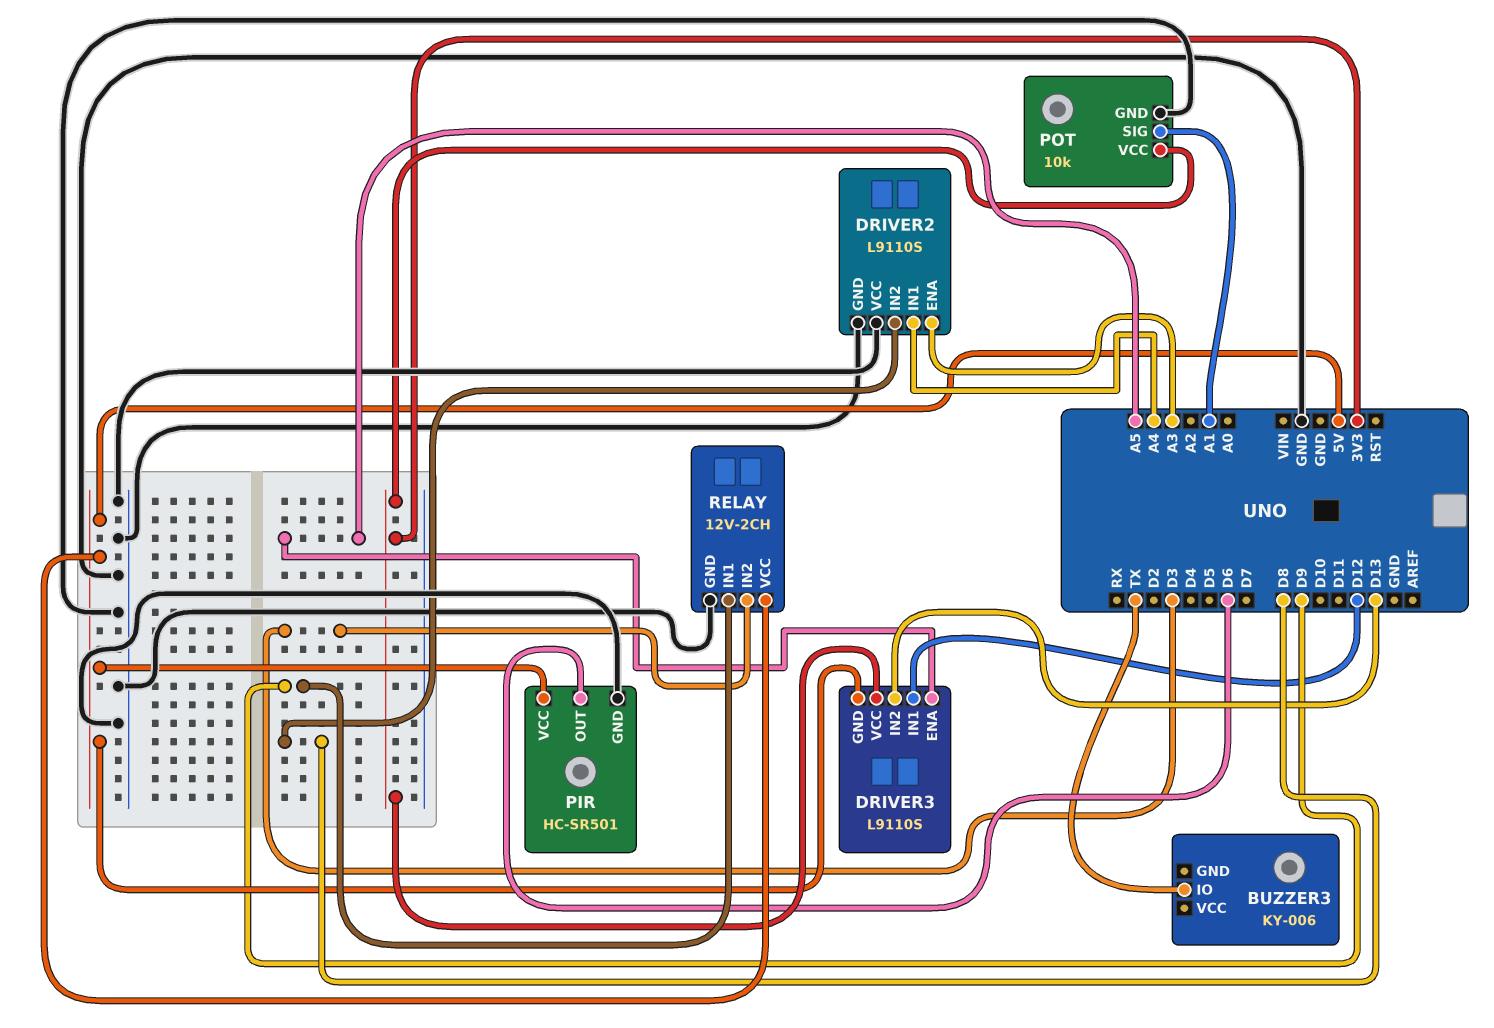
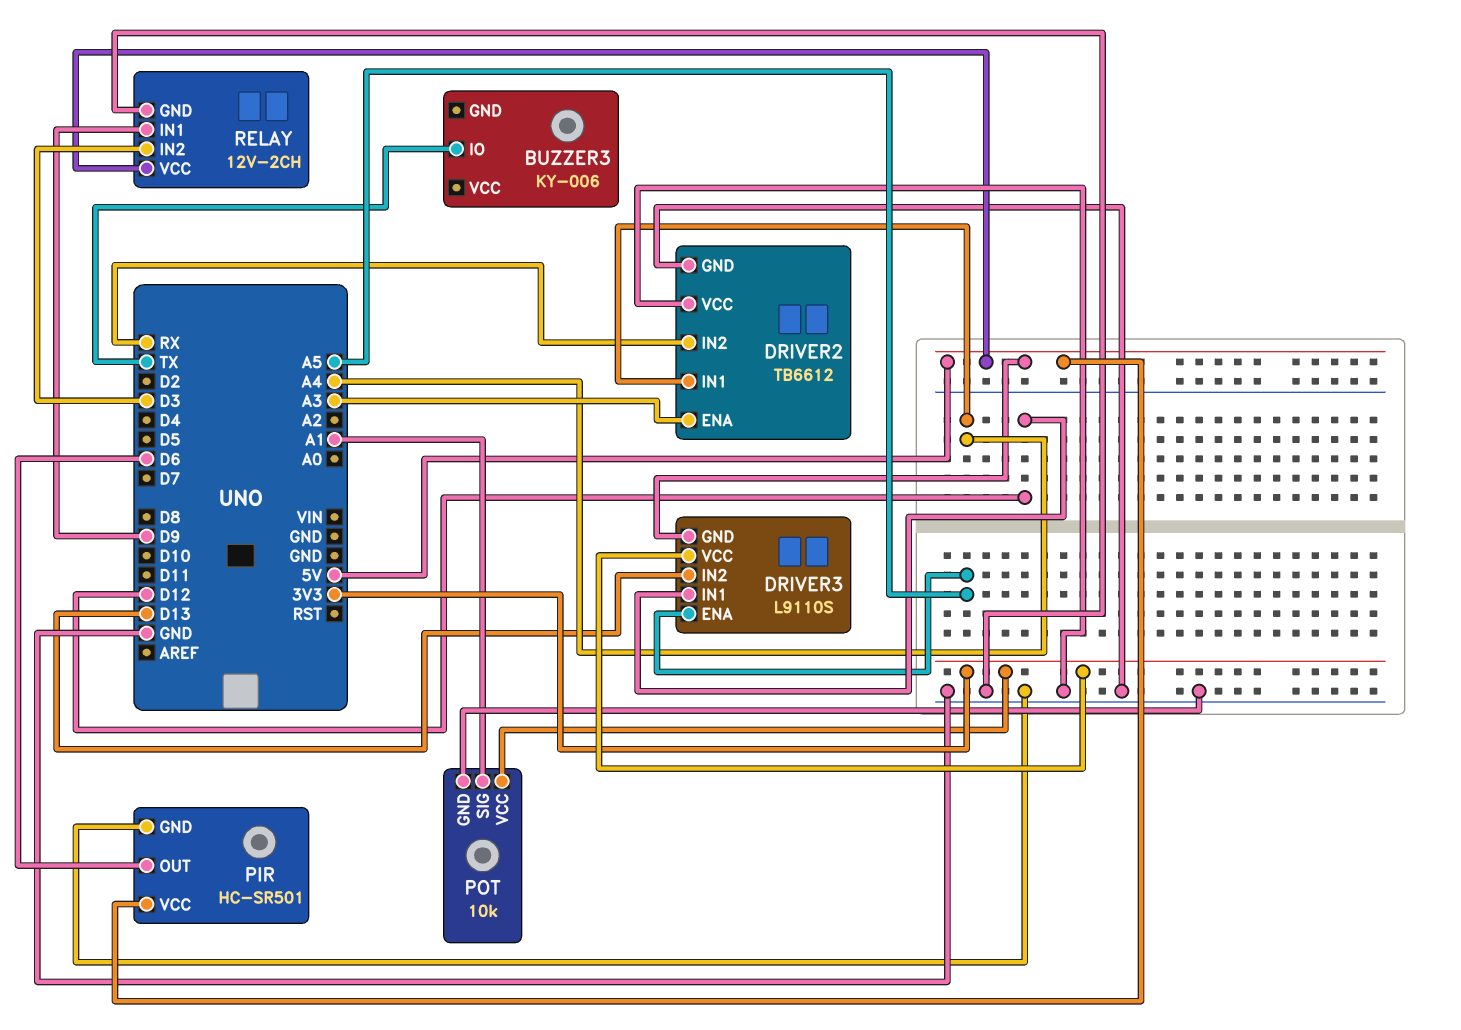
DRIVER2: L9110S -> TB6612
DRIVER2 pin IN2: D8 -> RX

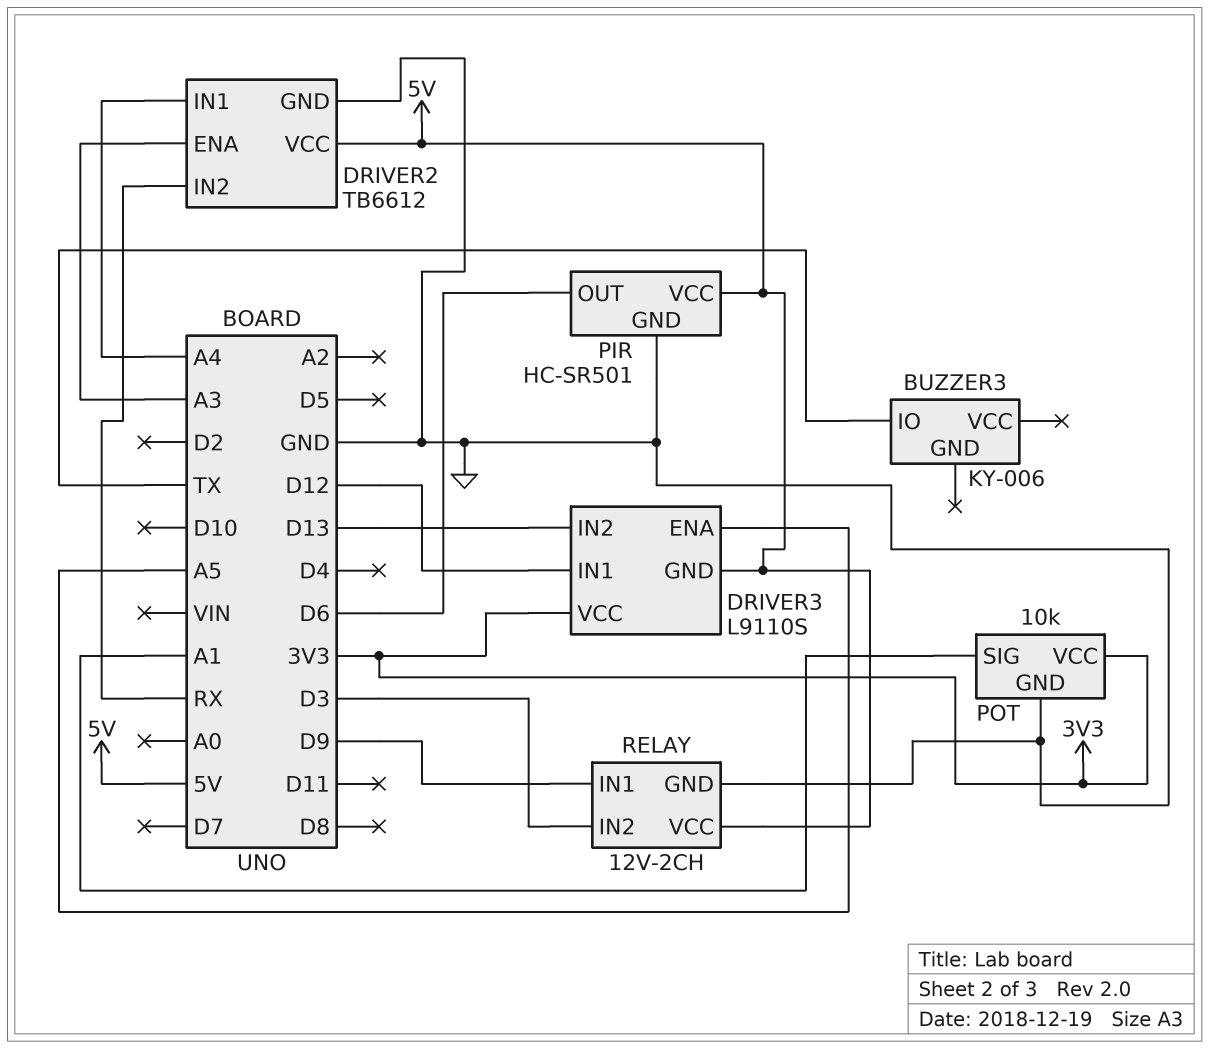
DRIVER2 pin VCC: GND -> 5V

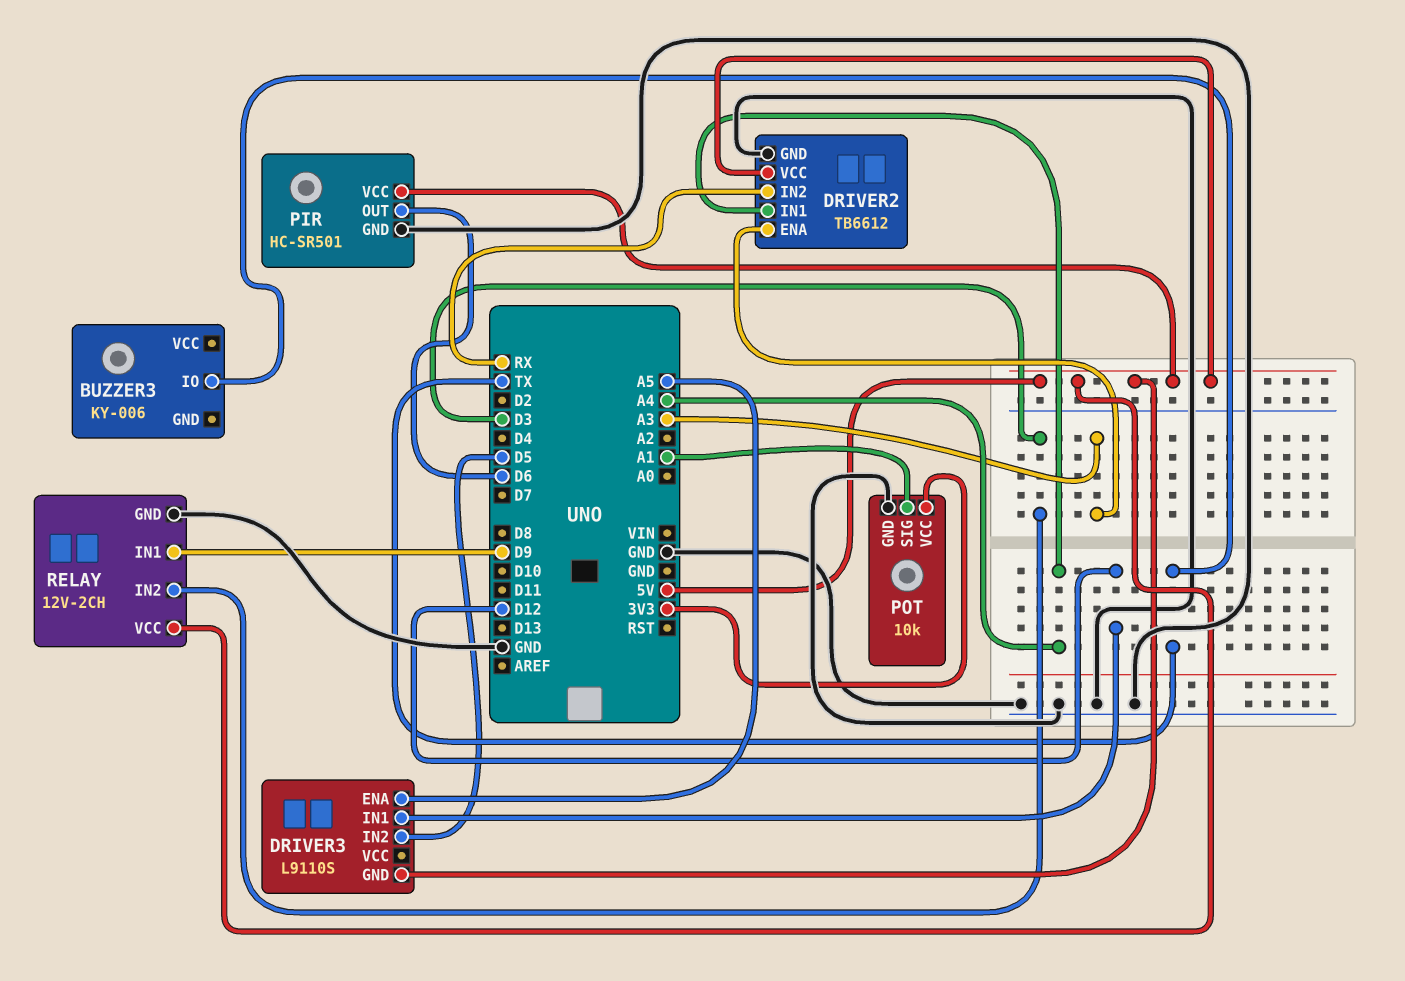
DRIVER3 pin IN2: D13 -> D5
DRIVER3 pin VCC: 3V3 -> none

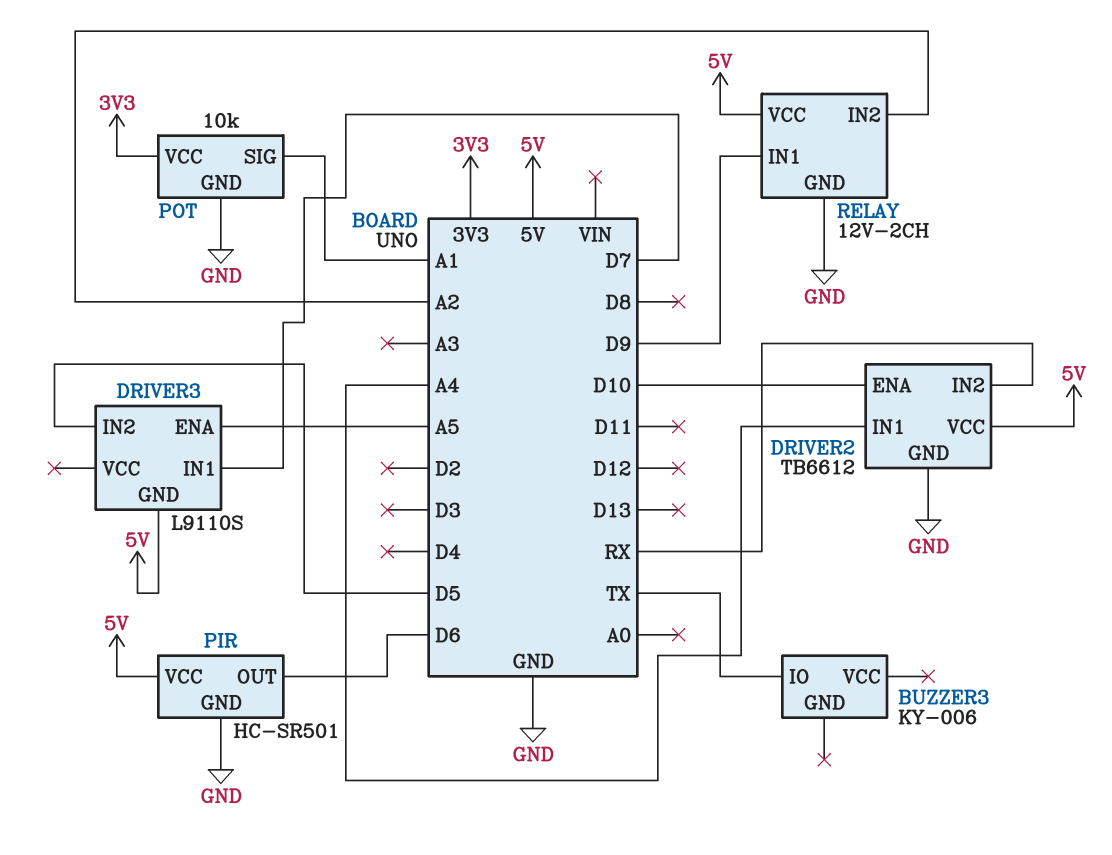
DRIVER2 pin ENA: A3 -> D10
DRIVER3 pin IN1: D12 -> D7
RELAY pin IN2: D3 -> A2

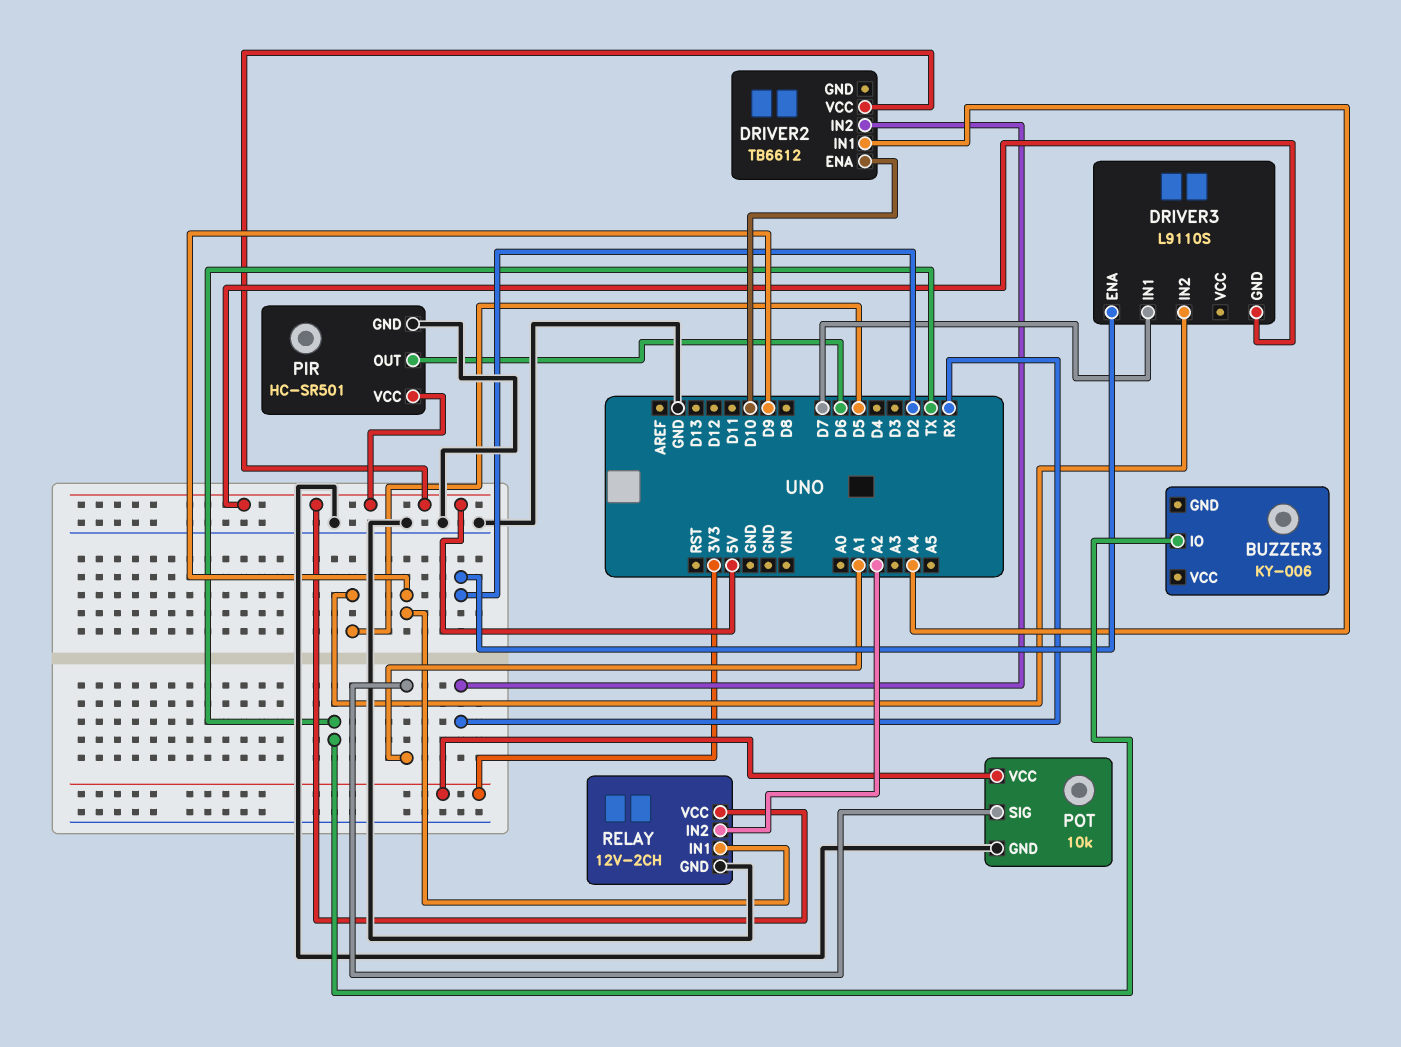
DRIVER2 pin GND: GND -> none
DRIVER3 pin ENA: A5 -> D2

